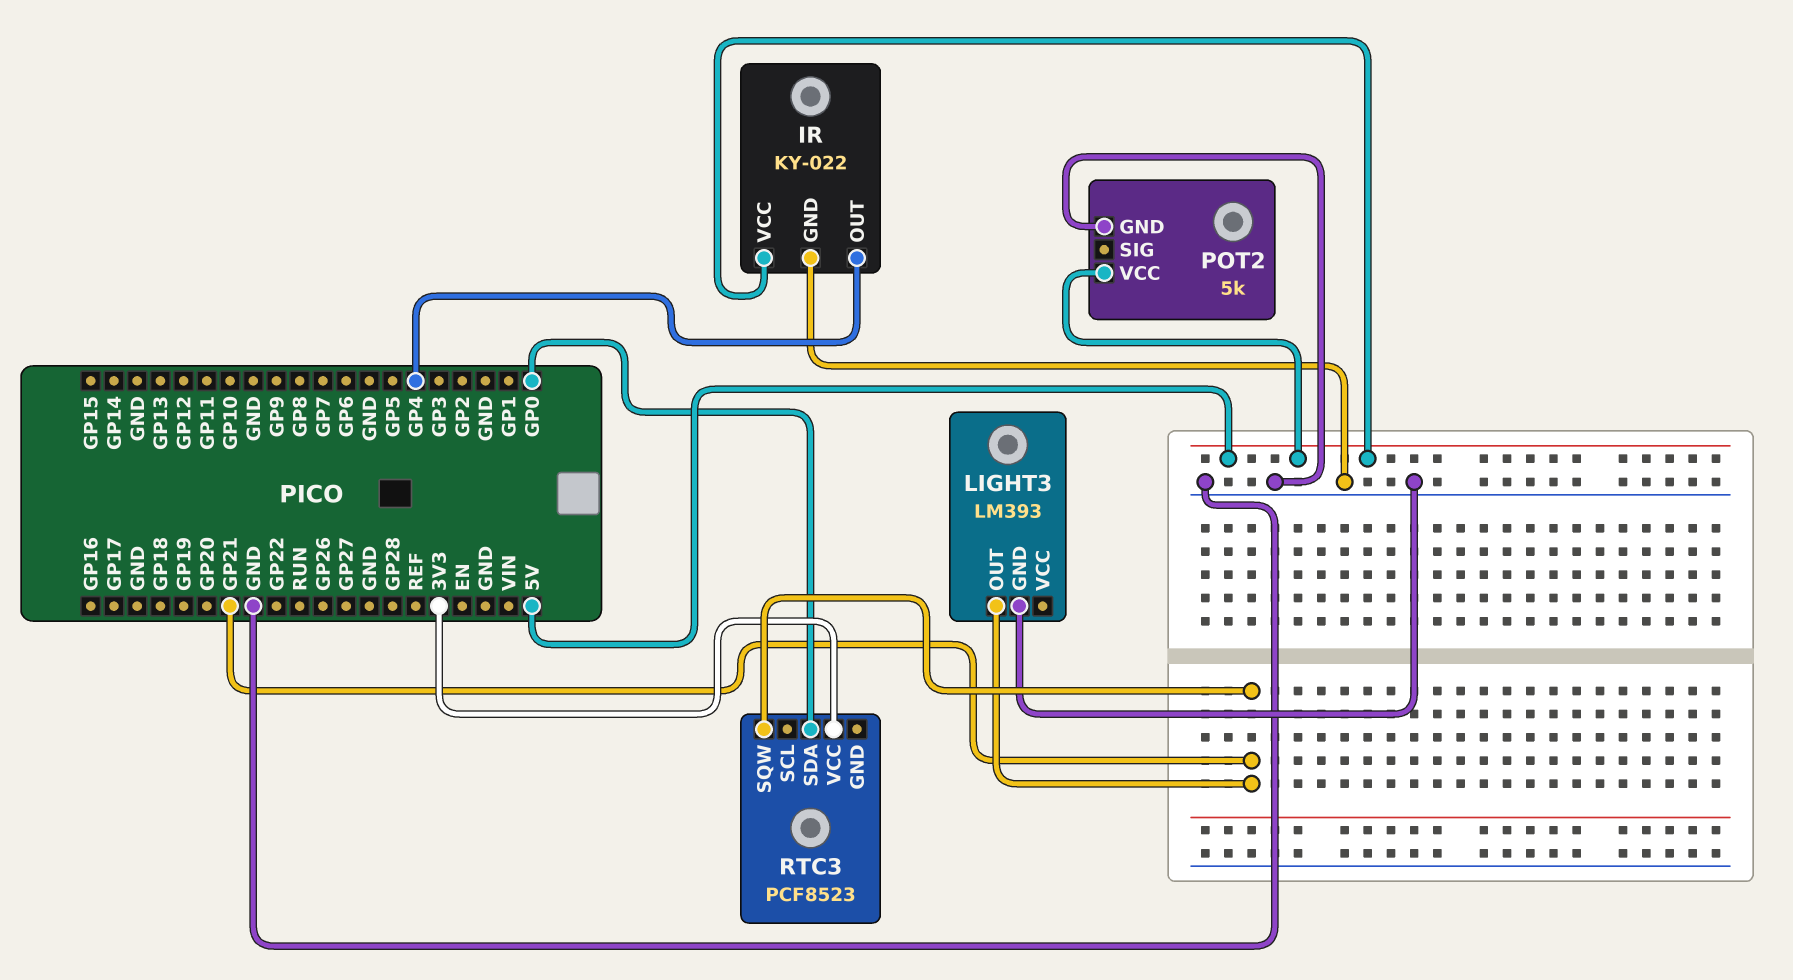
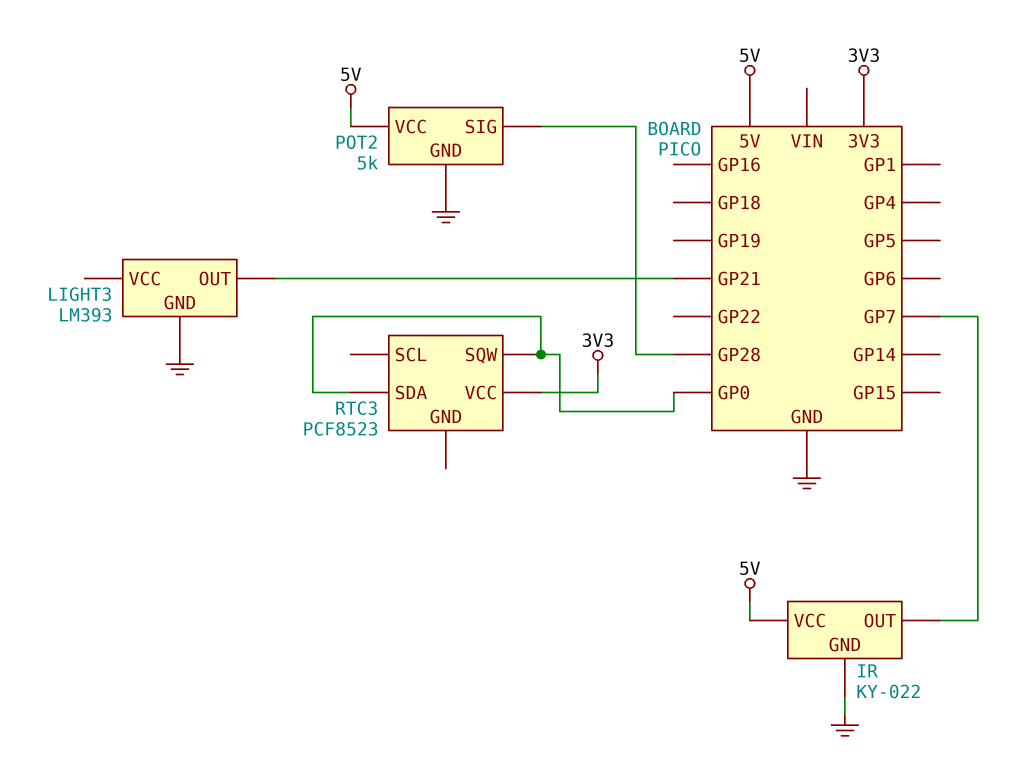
IR pin OUT: GP4 -> GP7
POT2 pin SIG: none -> GP28
RTC3 pin SQW: GP21 -> GP0

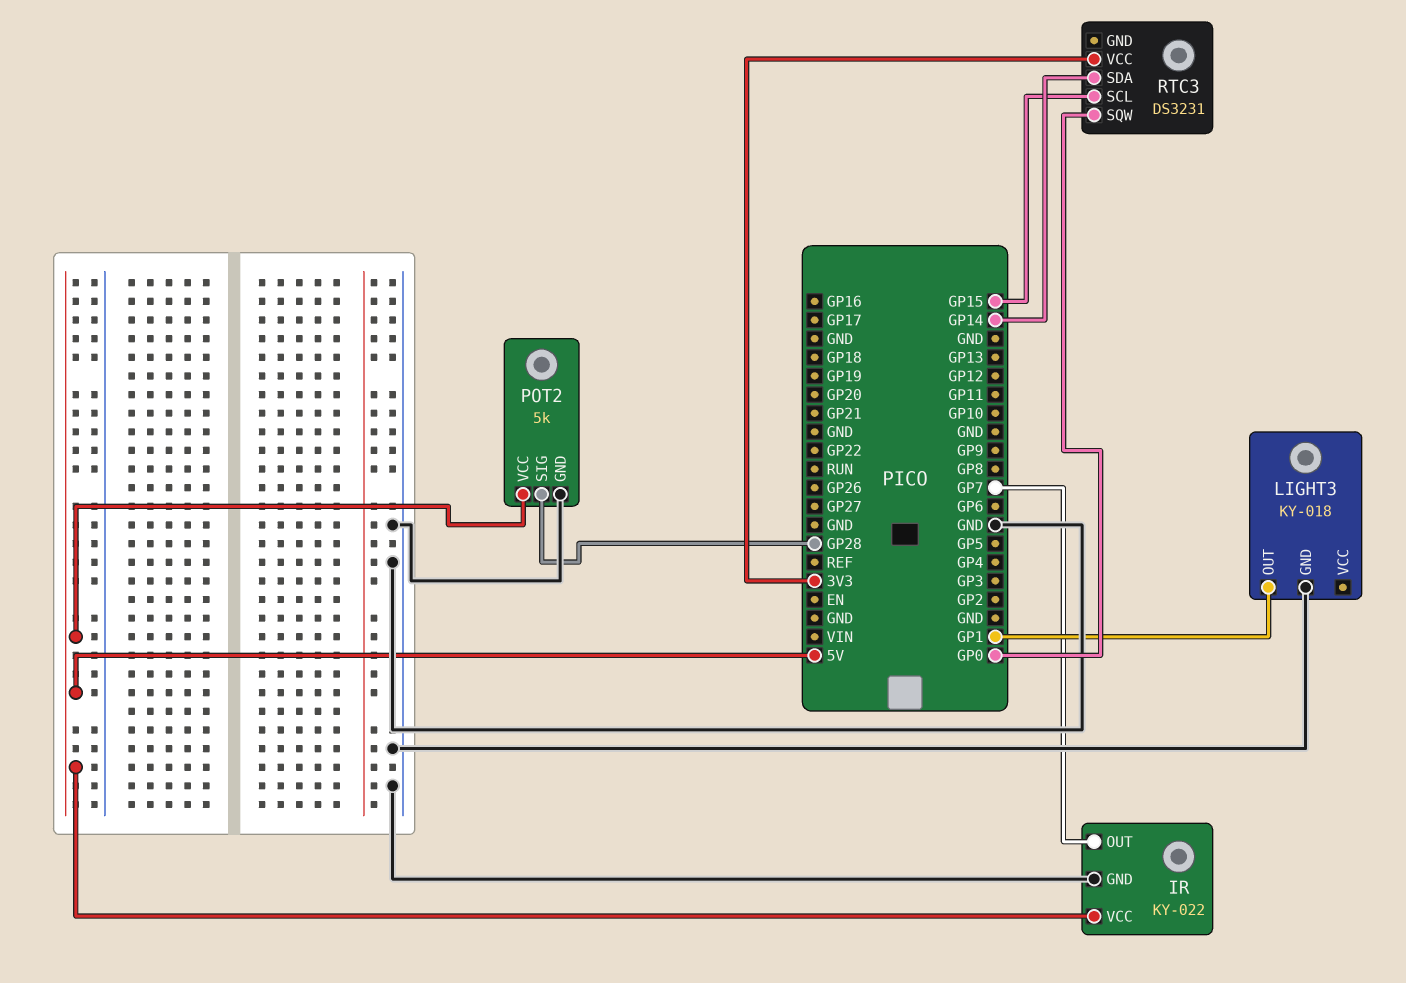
LIGHT3: LM393 -> KY-018
LIGHT3 pin OUT: GP21 -> GP1
RTC3: PCF8523 -> DS3231
RTC3 pin SCL: none -> GP15
RTC3 pin SDA: GP0 -> GP14

